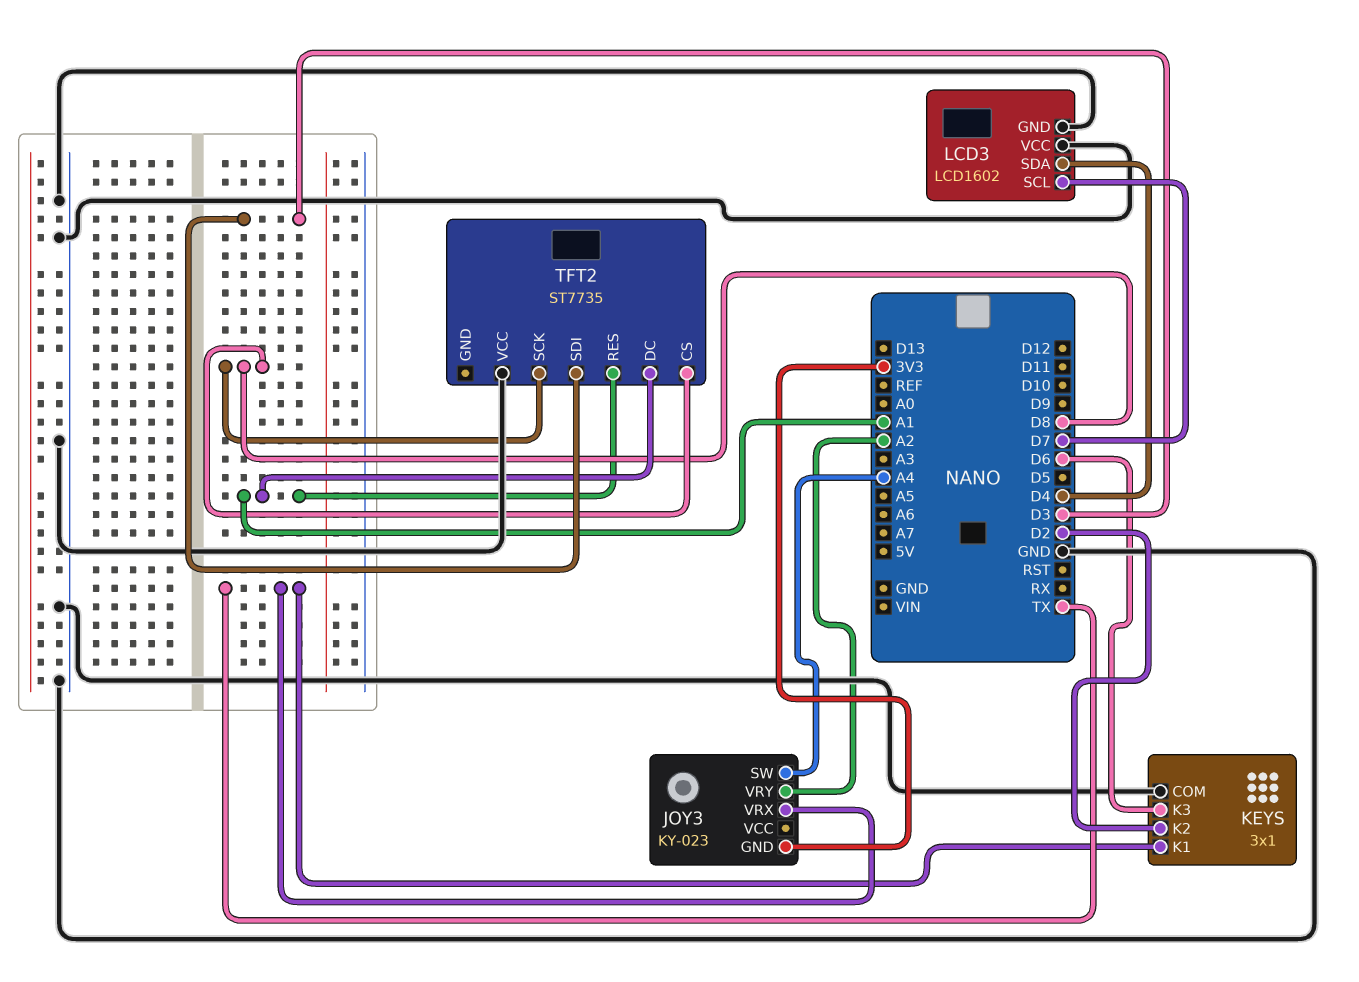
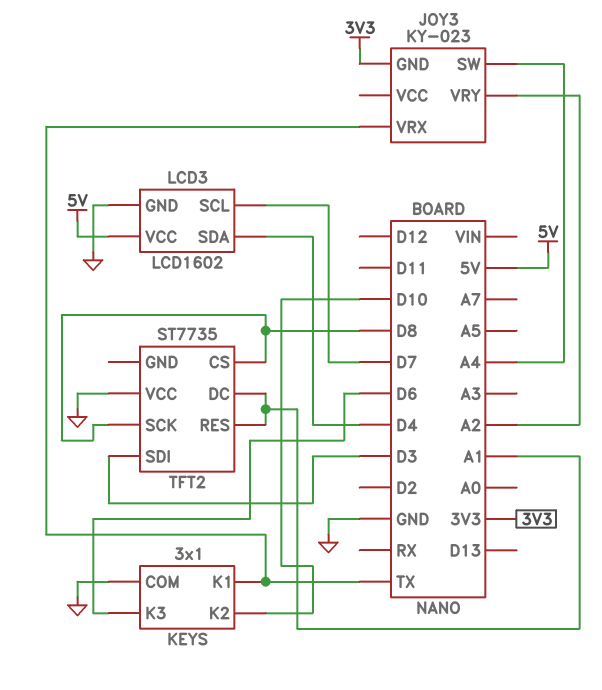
KEYS pin K2: D2 -> D10
LCD3 pin VCC: GND -> 5V

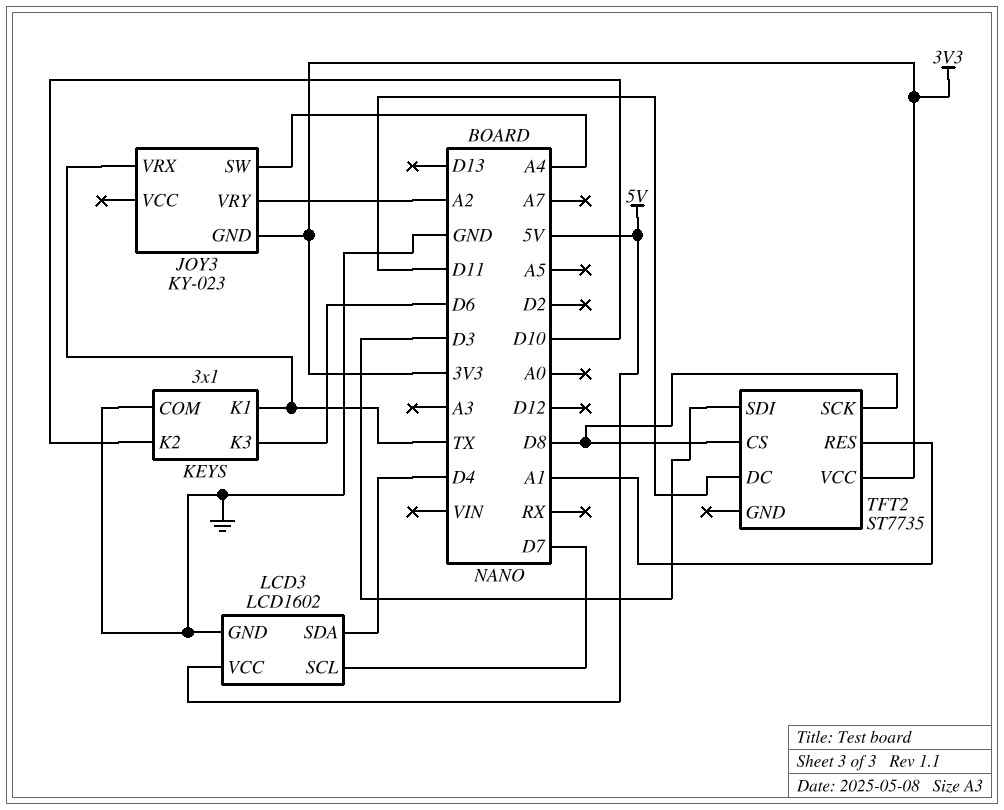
TFT2 pin DC: A1 -> D11
TFT2 pin VCC: GND -> 3V3

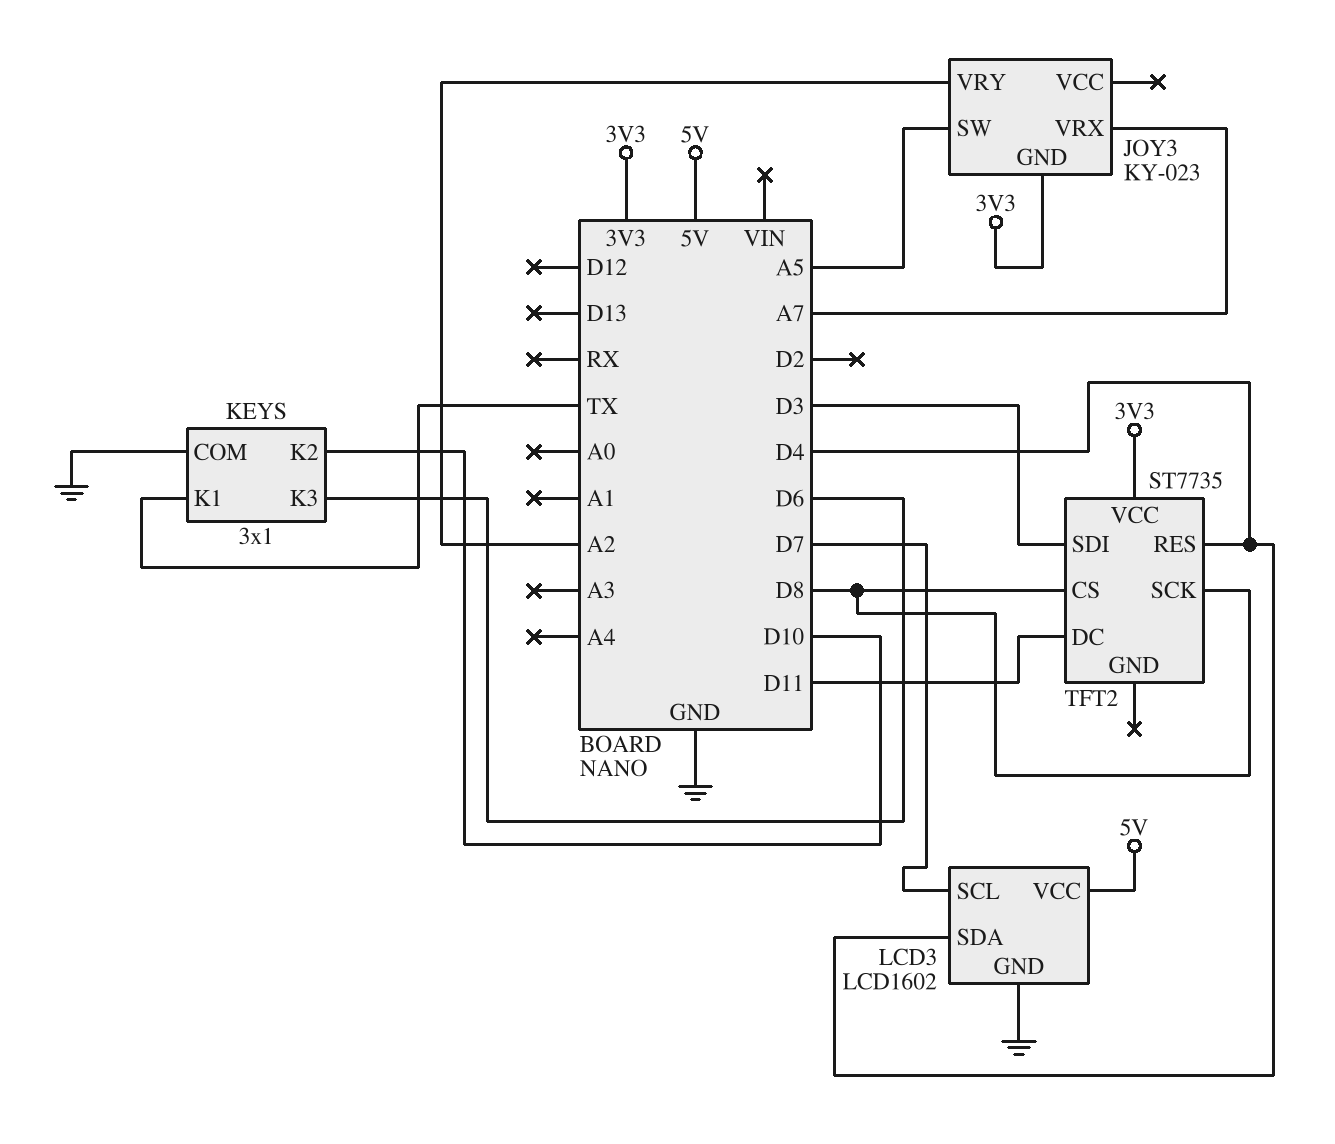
JOY3 pin SW: A4 -> A5
JOY3 pin VRX: TX -> A7
TFT2 pin RES: A1 -> D4

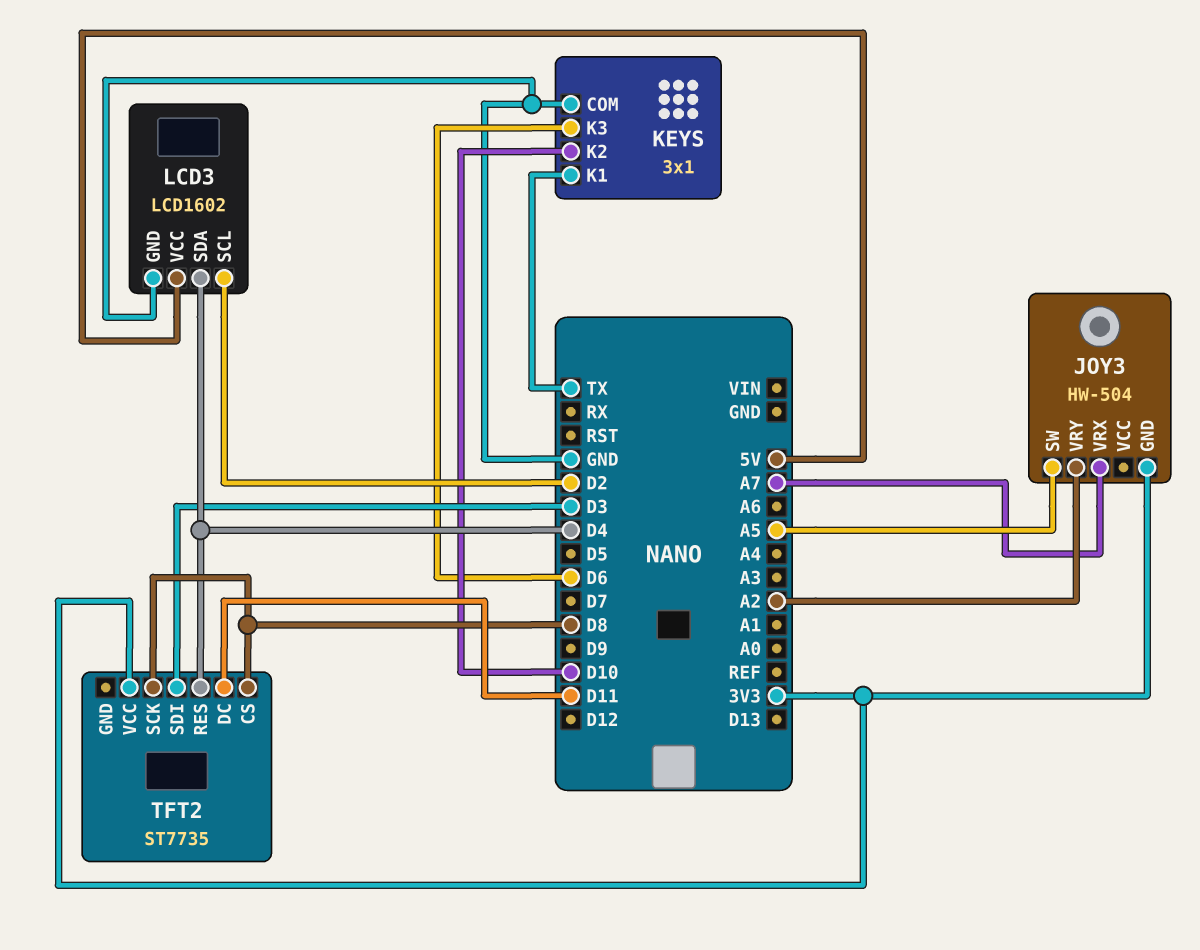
JOY3: KY-023 -> HW-504
LCD3 pin SCL: D7 -> D2

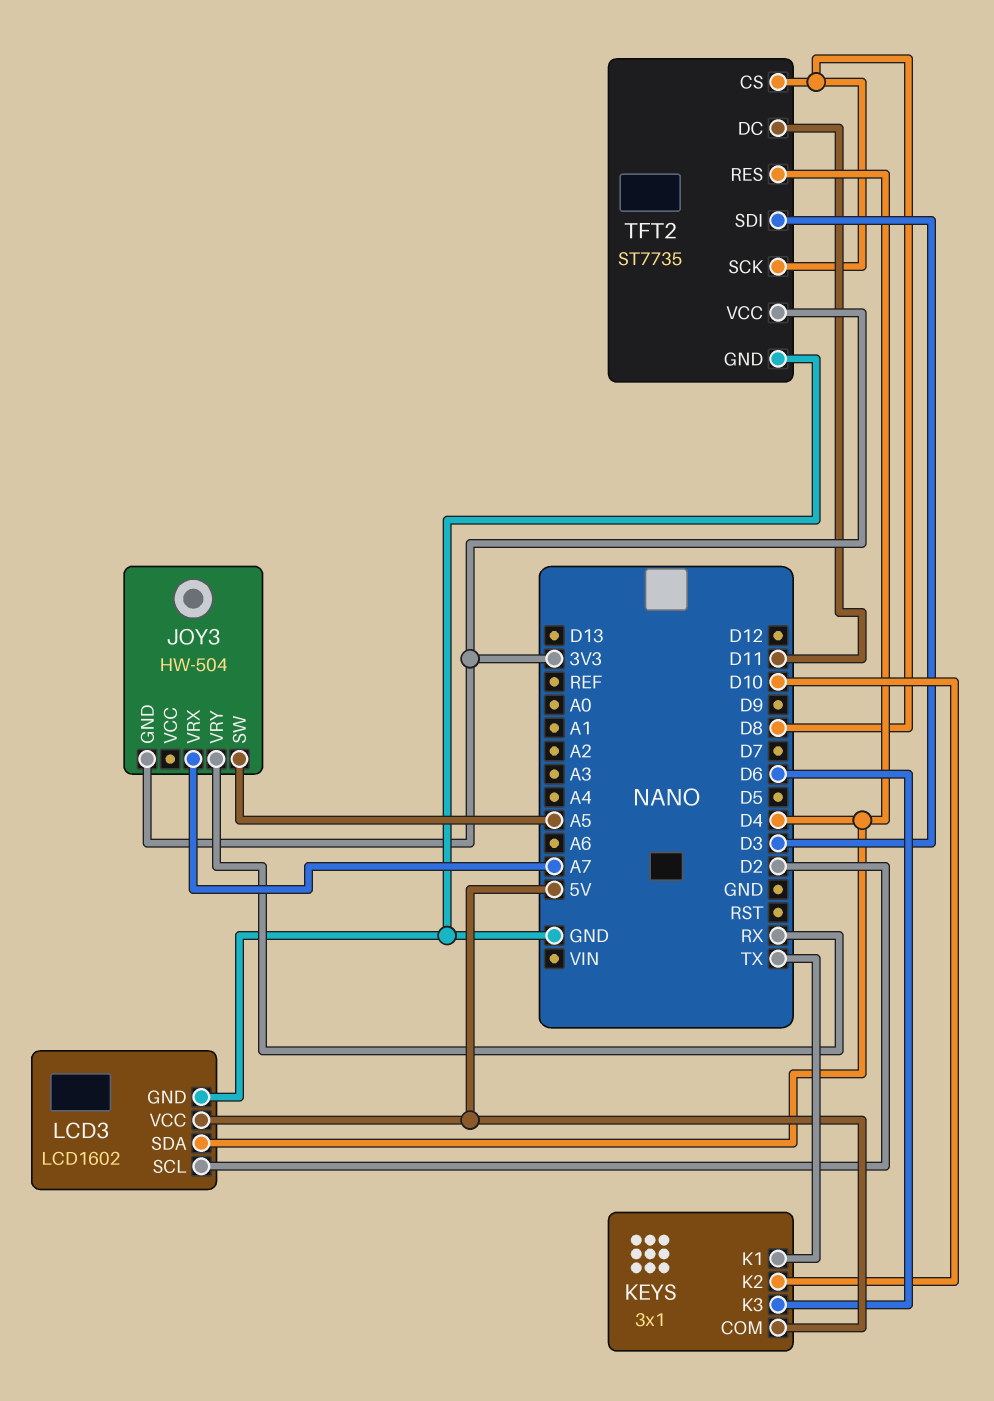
JOY3 pin VRY: A2 -> RX
KEYS pin COM: GND -> 5V
TFT2 pin GND: none -> GND

